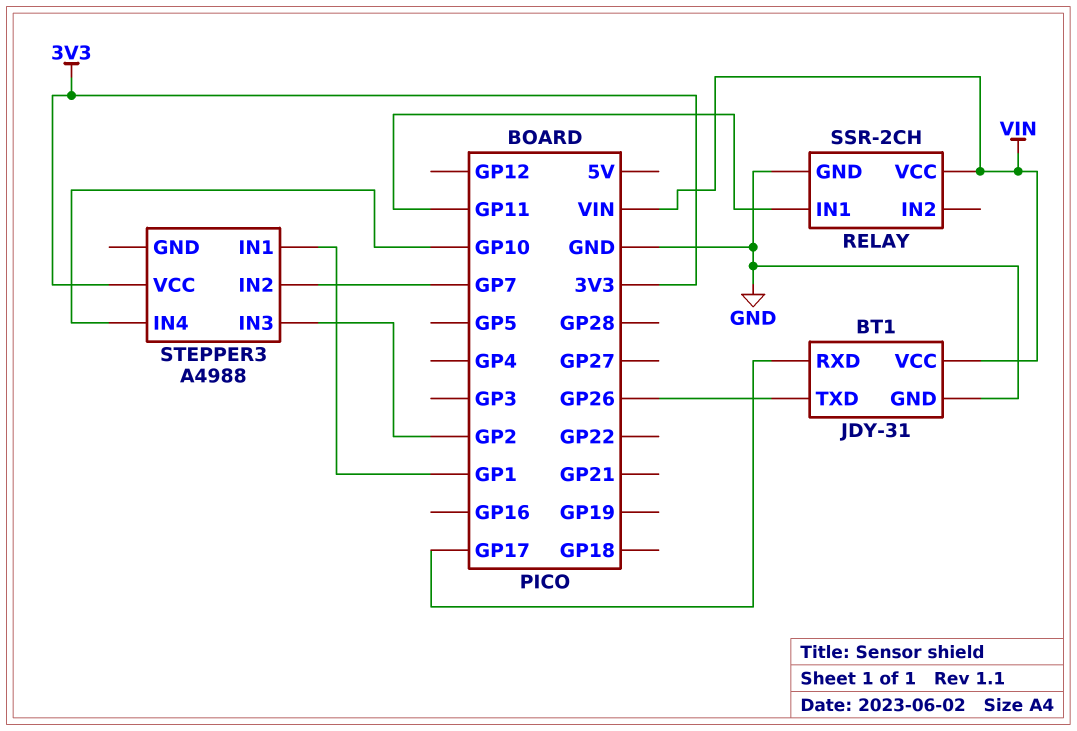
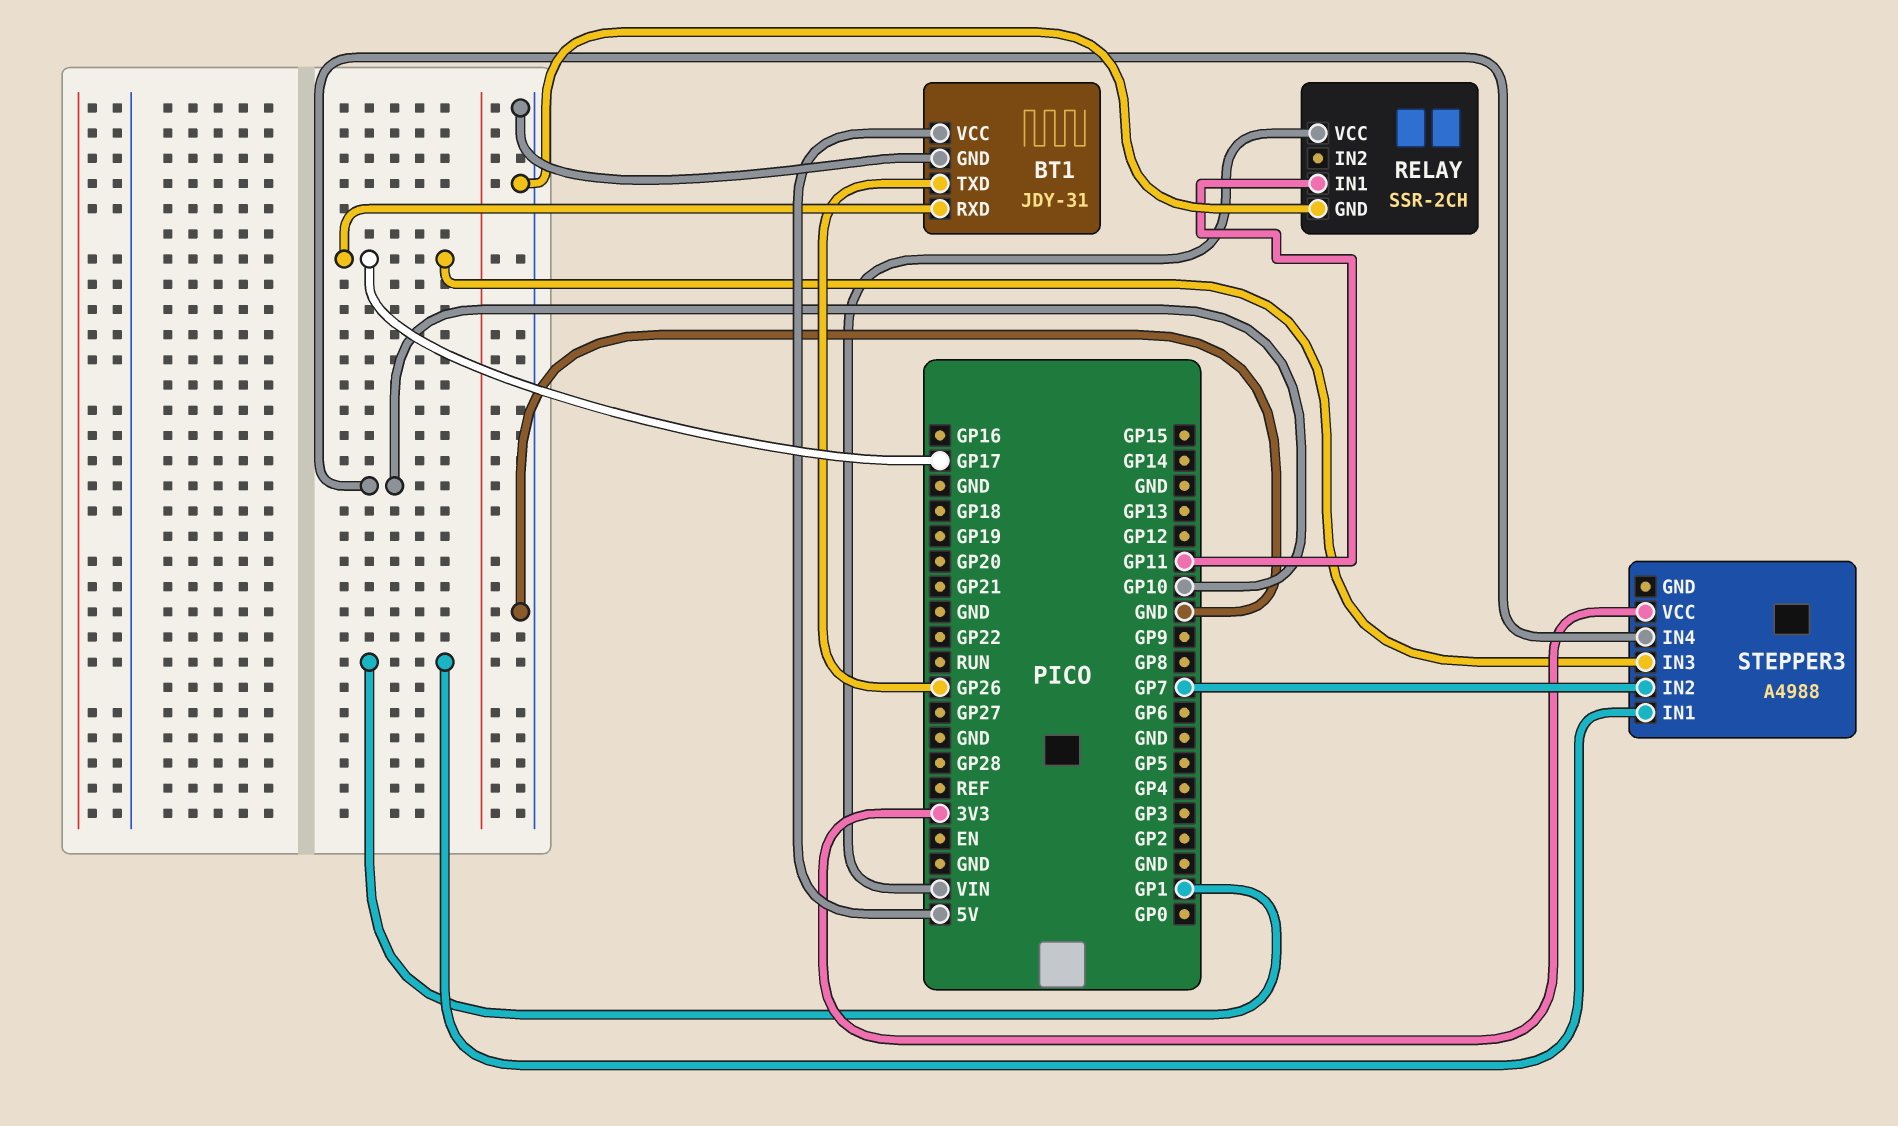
BT1 pin VCC: VIN -> 5V
STEPPER3 pin IN3: GP2 -> GP17

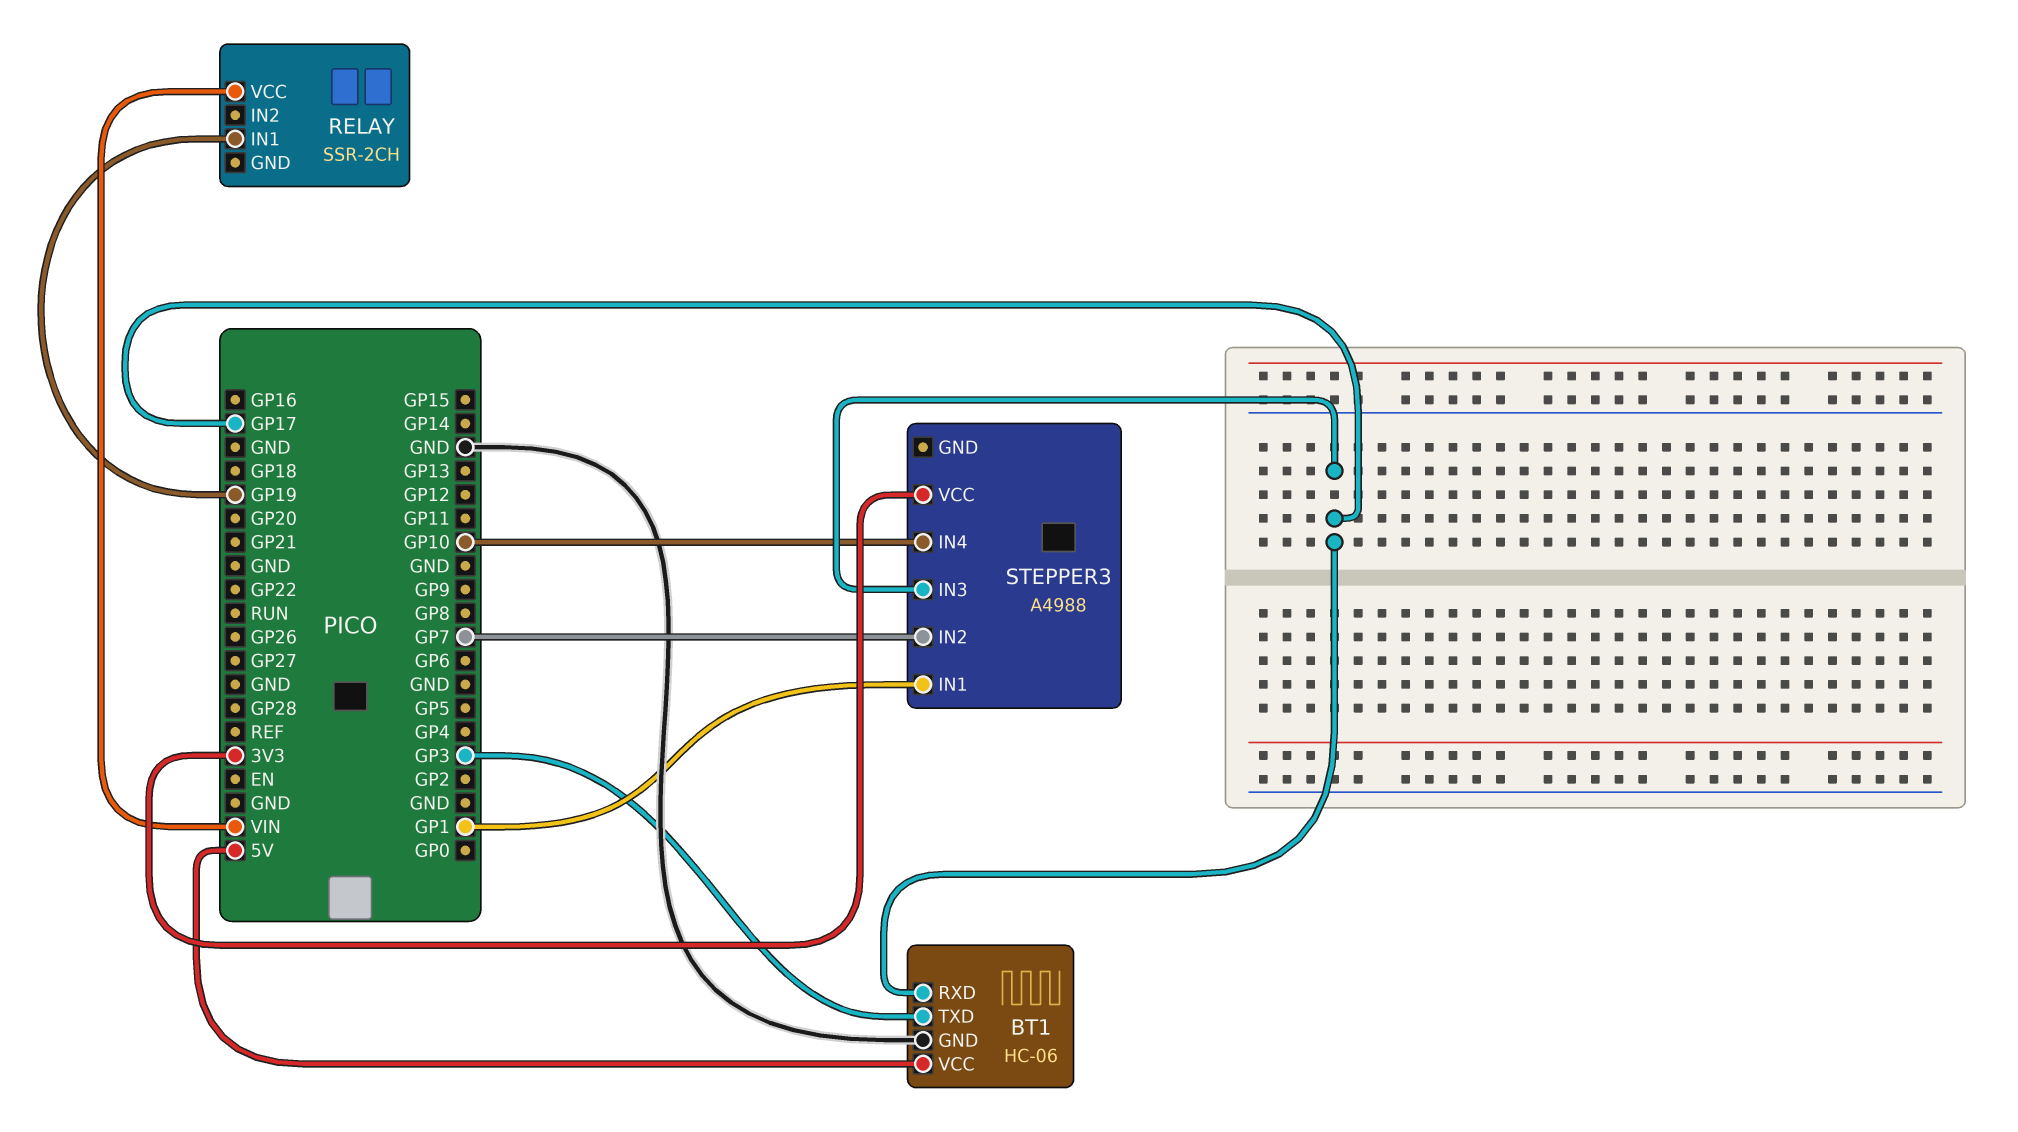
BT1: JDY-31 -> HC-06
BT1 pin TXD: GP26 -> GP3
RELAY pin GND: GND -> none
RELAY pin IN1: GP11 -> GP19

